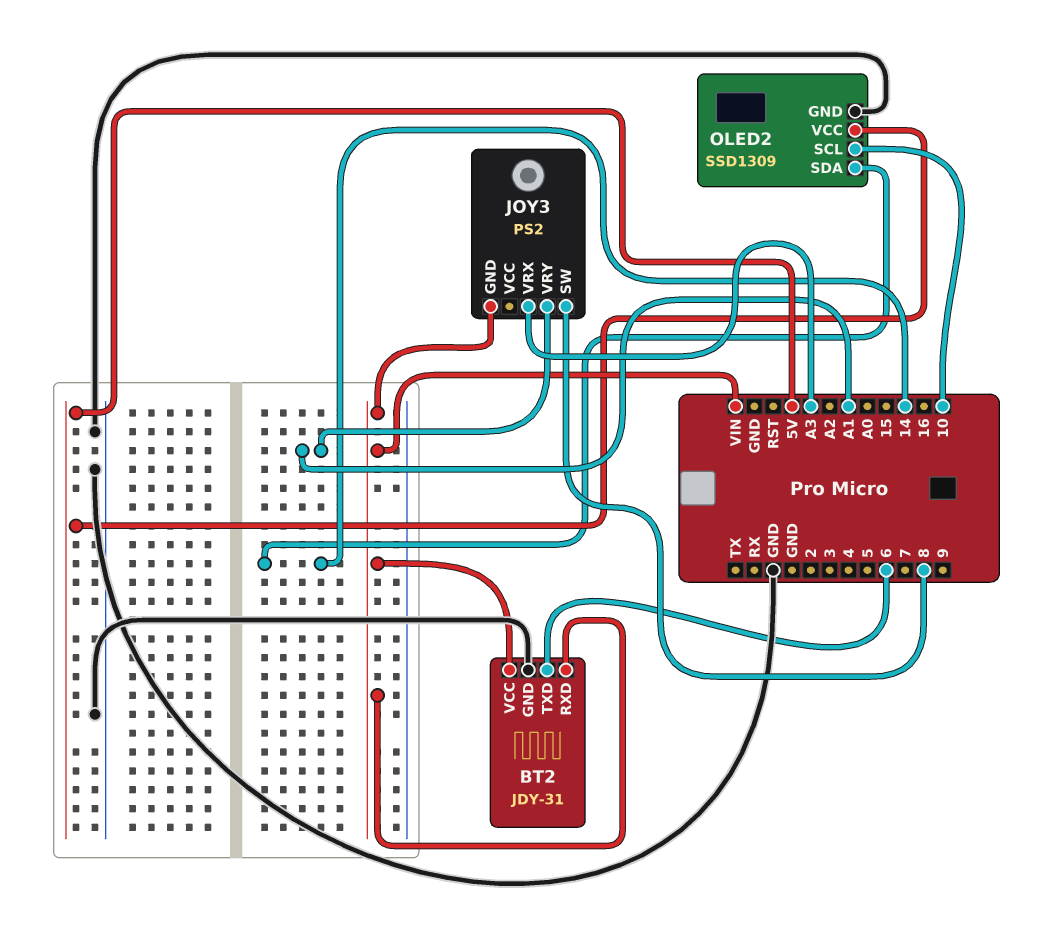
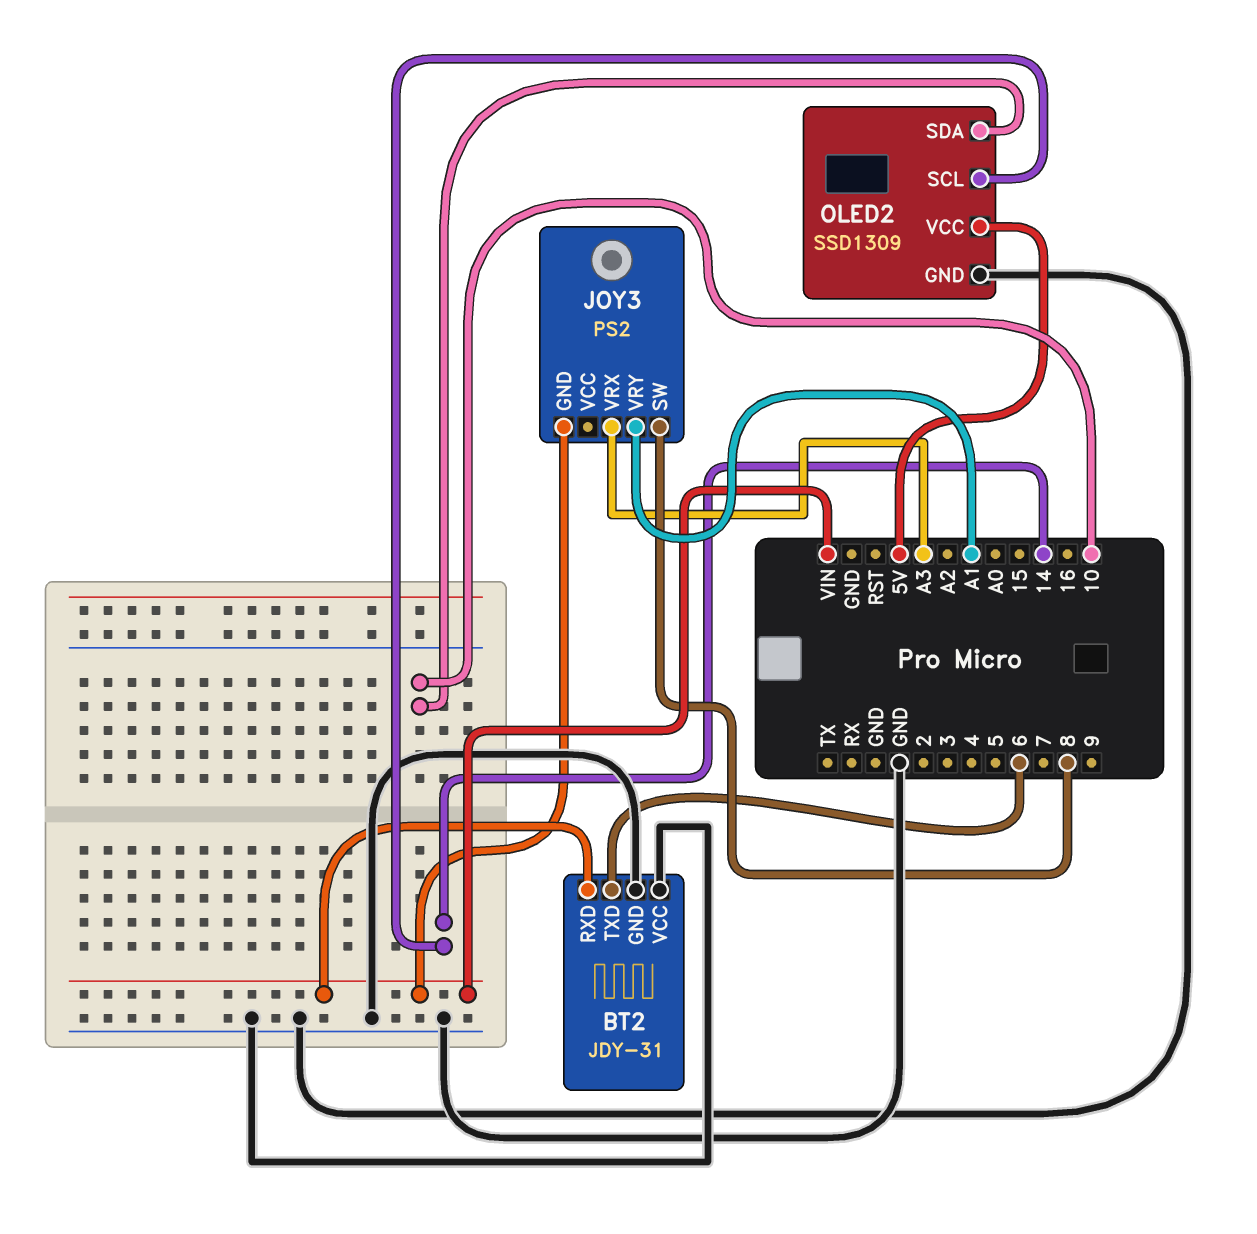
BT2 pin VCC: VIN -> GND
OLED2 pin SCL: 10 -> 14
OLED2 pin SDA: 14 -> 10

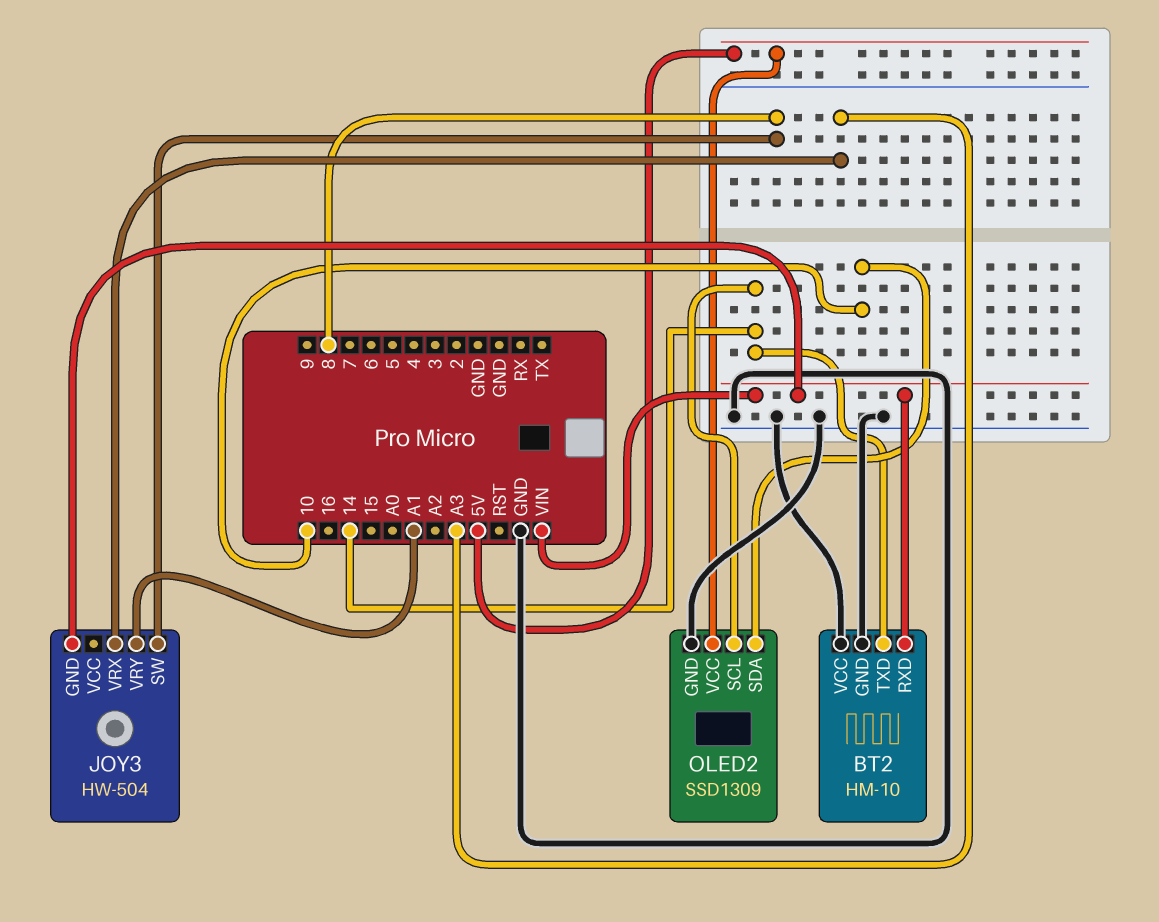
BT2: JDY-31 -> HM-10
BT2 pin TXD: 6 -> 14
JOY3: PS2 -> HW-504

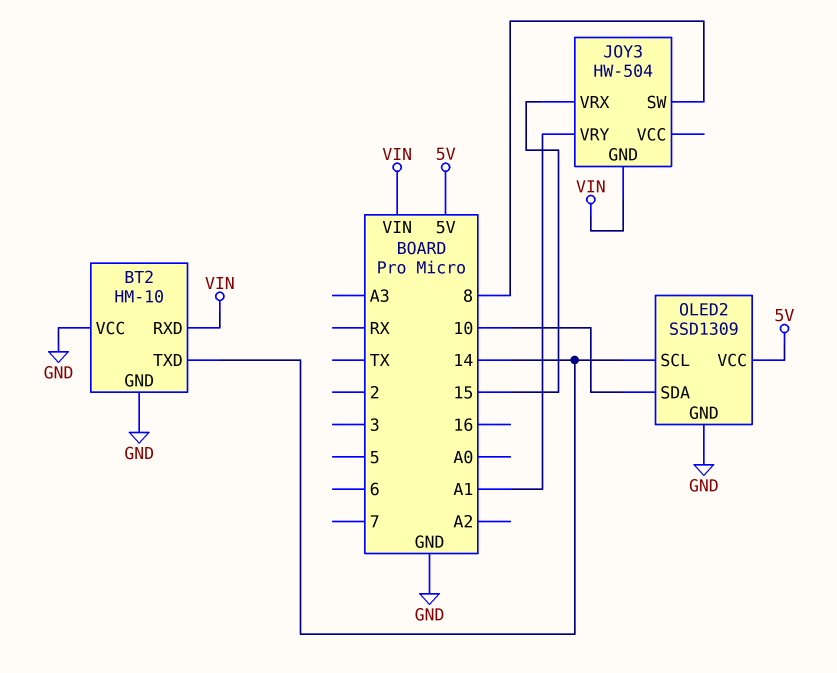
JOY3 pin VRX: A3 -> 15

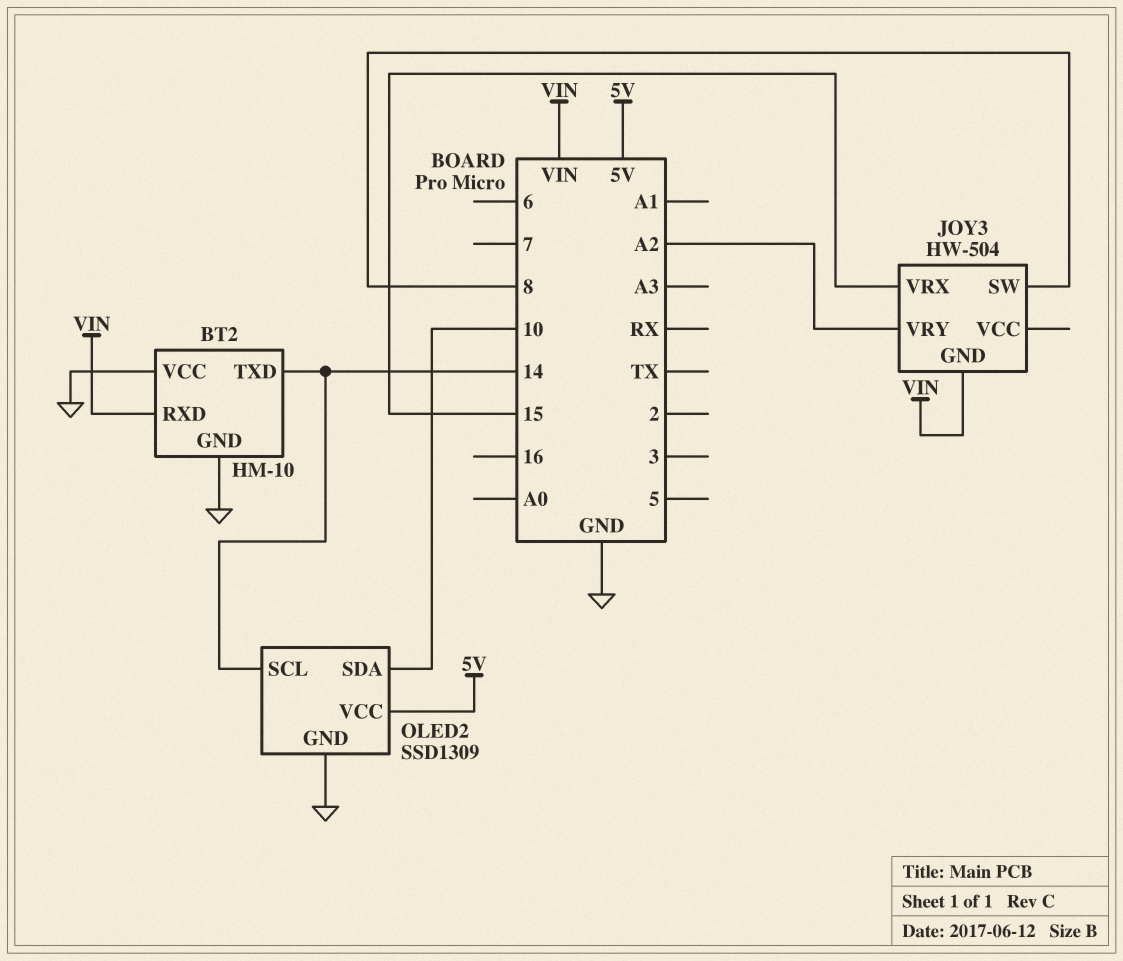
JOY3 pin VRY: A1 -> A2

